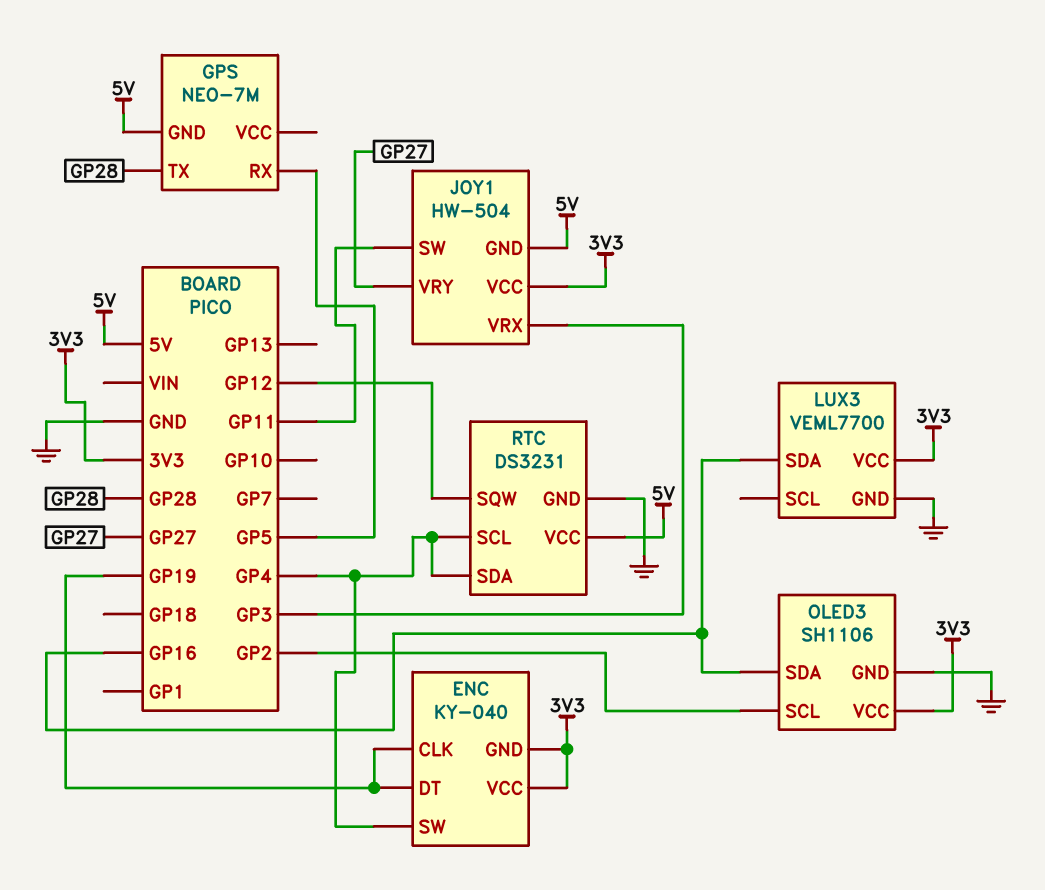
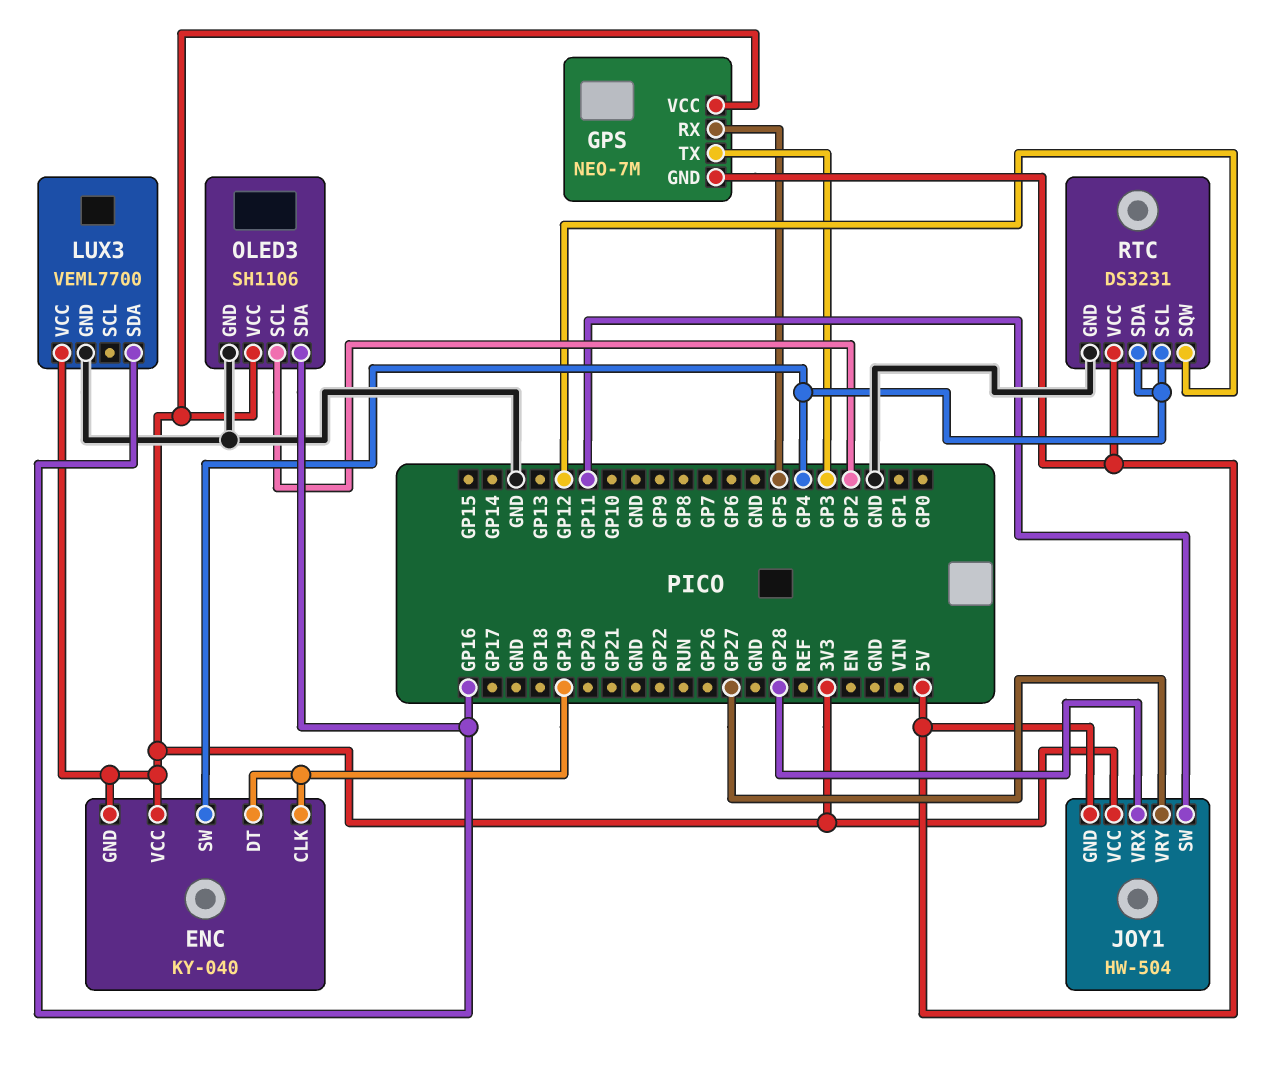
GPS pin TX: GP28 -> GP3
GPS pin VCC: none -> 3V3
JOY1 pin VRX: GP3 -> GP28

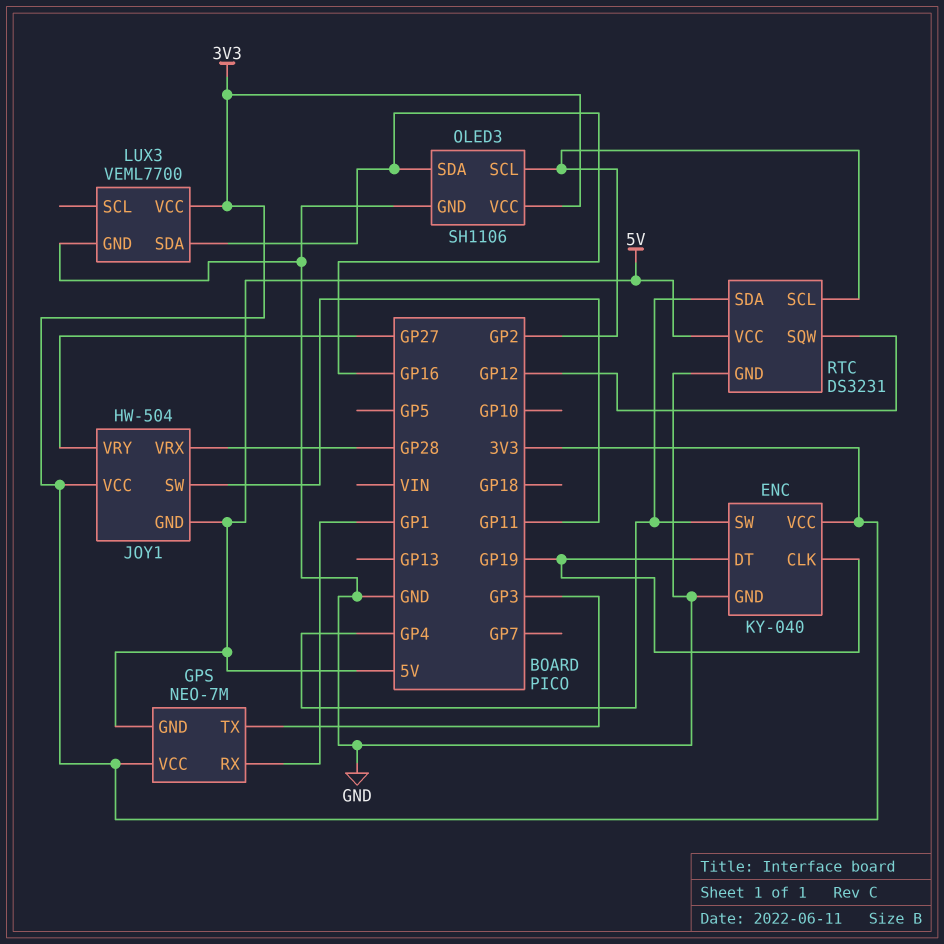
ENC pin GND: 3V3 -> GND
GPS pin RX: GP5 -> GP1
RTC pin SCL: GP4 -> GP2

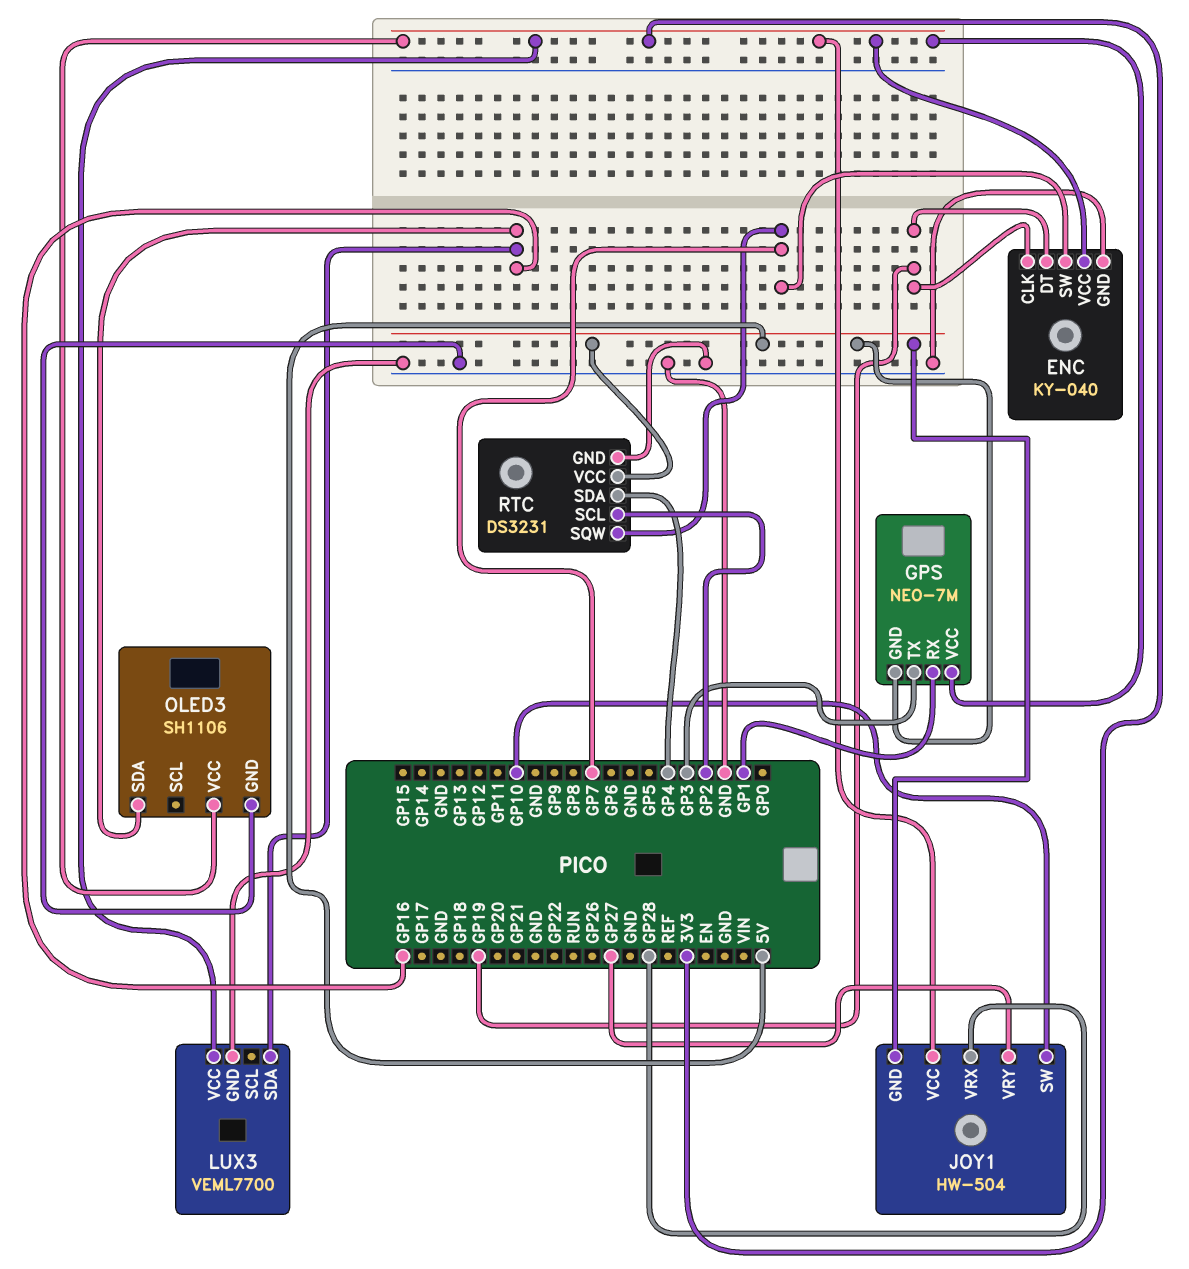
ENC pin SW: GP4 -> GP7
JOY1 pin SW: GP11 -> GP10
OLED3 pin SCL: GP2 -> none
RTC pin SQW: GP12 -> GP7

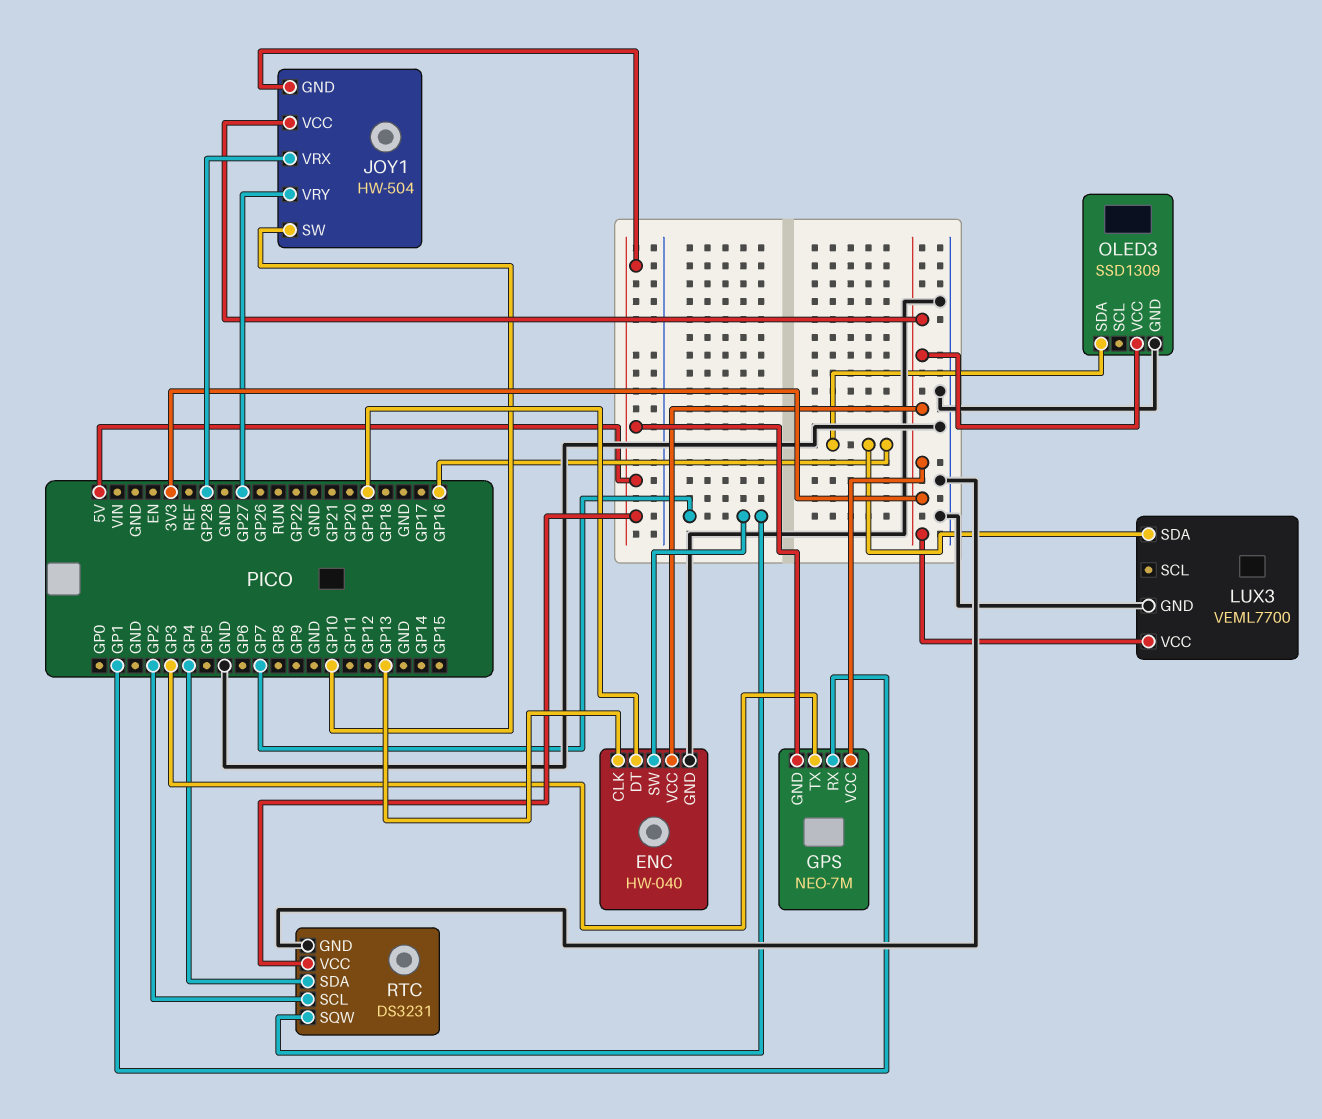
ENC: KY-040 -> HW-040
ENC pin CLK: GP19 -> GP13
OLED3: SH1106 -> SSD1309

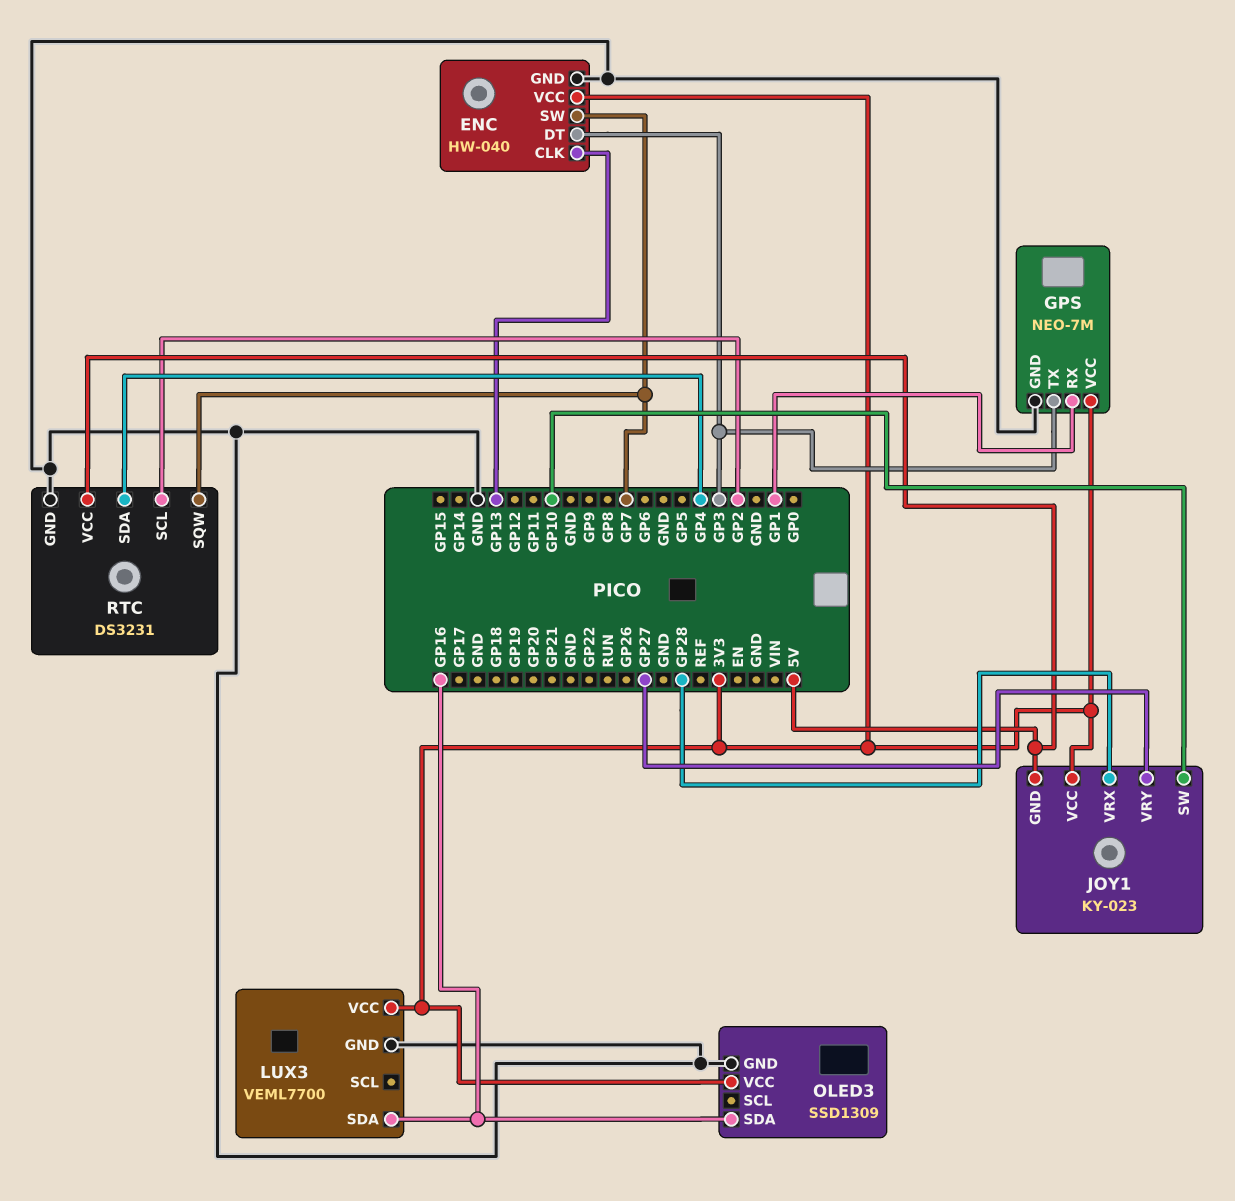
ENC pin DT: GP19 -> GP3
GPS pin GND: 5V -> GND
JOY1: HW-504 -> KY-023

